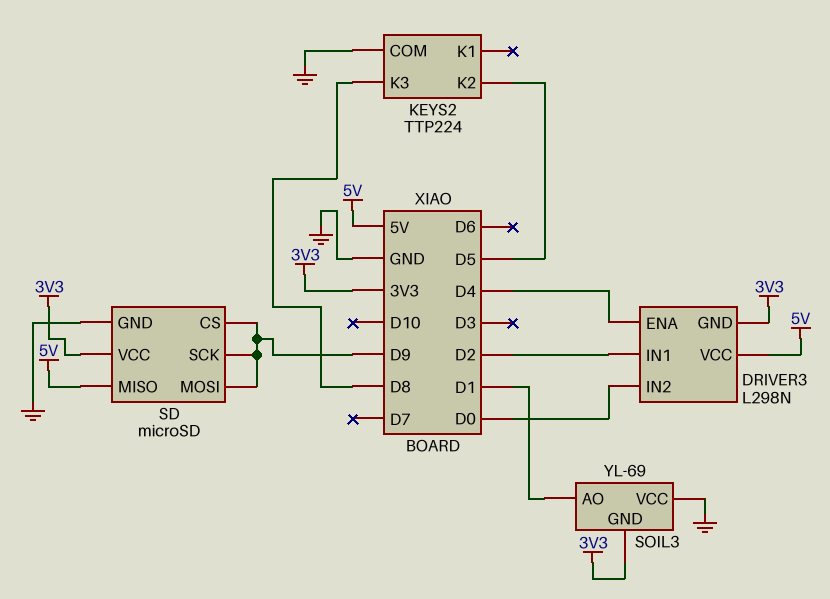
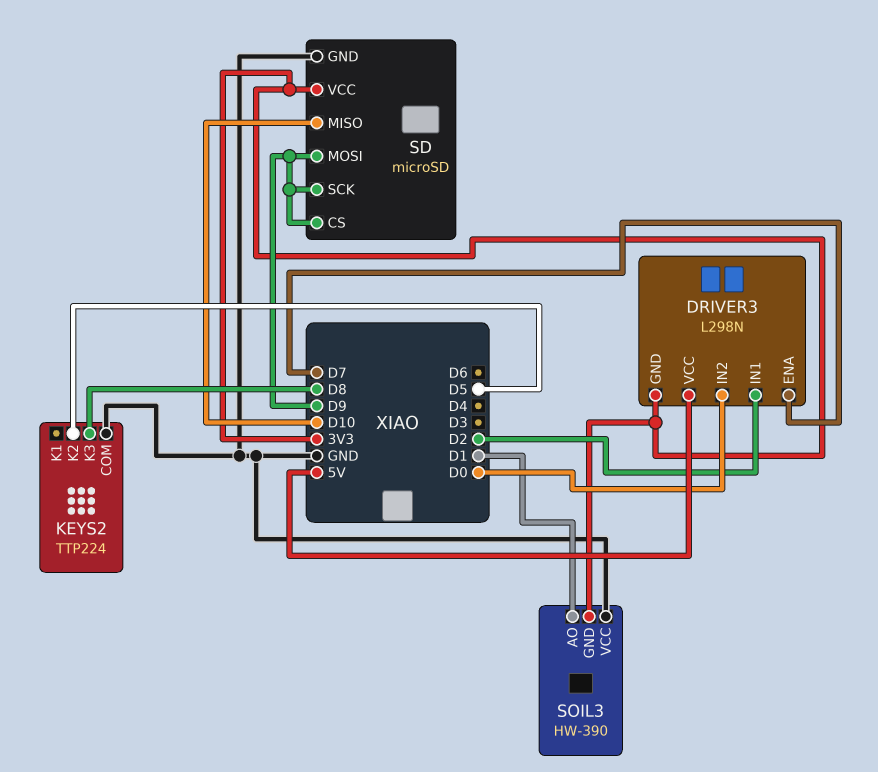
DRIVER3 pin ENA: D4 -> D7
SD pin MISO: 5V -> D10
SOIL3: YL-69 -> HW-390

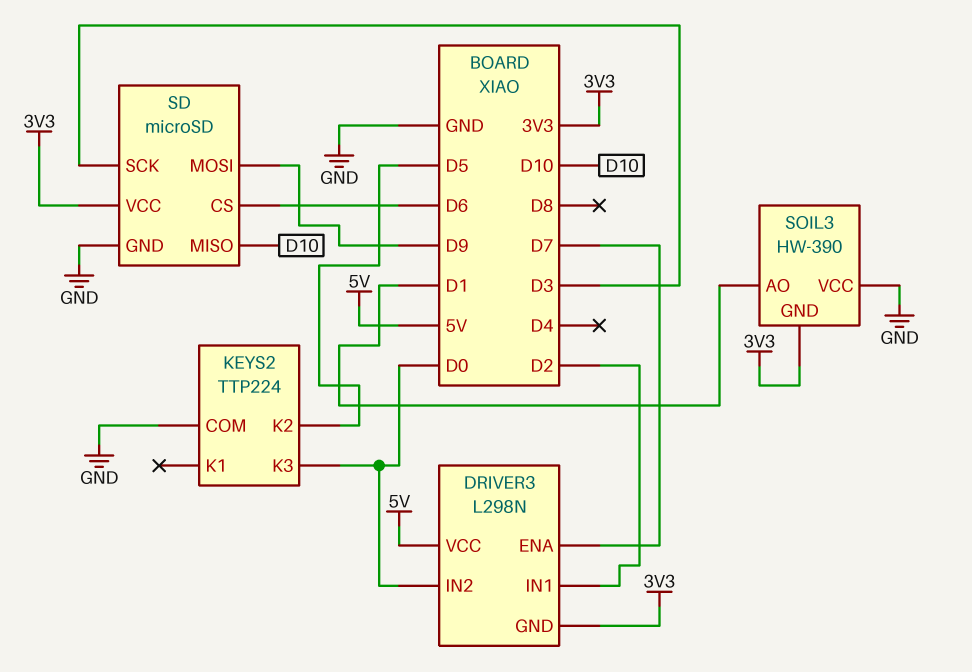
KEYS2 pin K3: D8 -> D0
SD pin CS: D9 -> D6
SD pin SCK: D9 -> D3

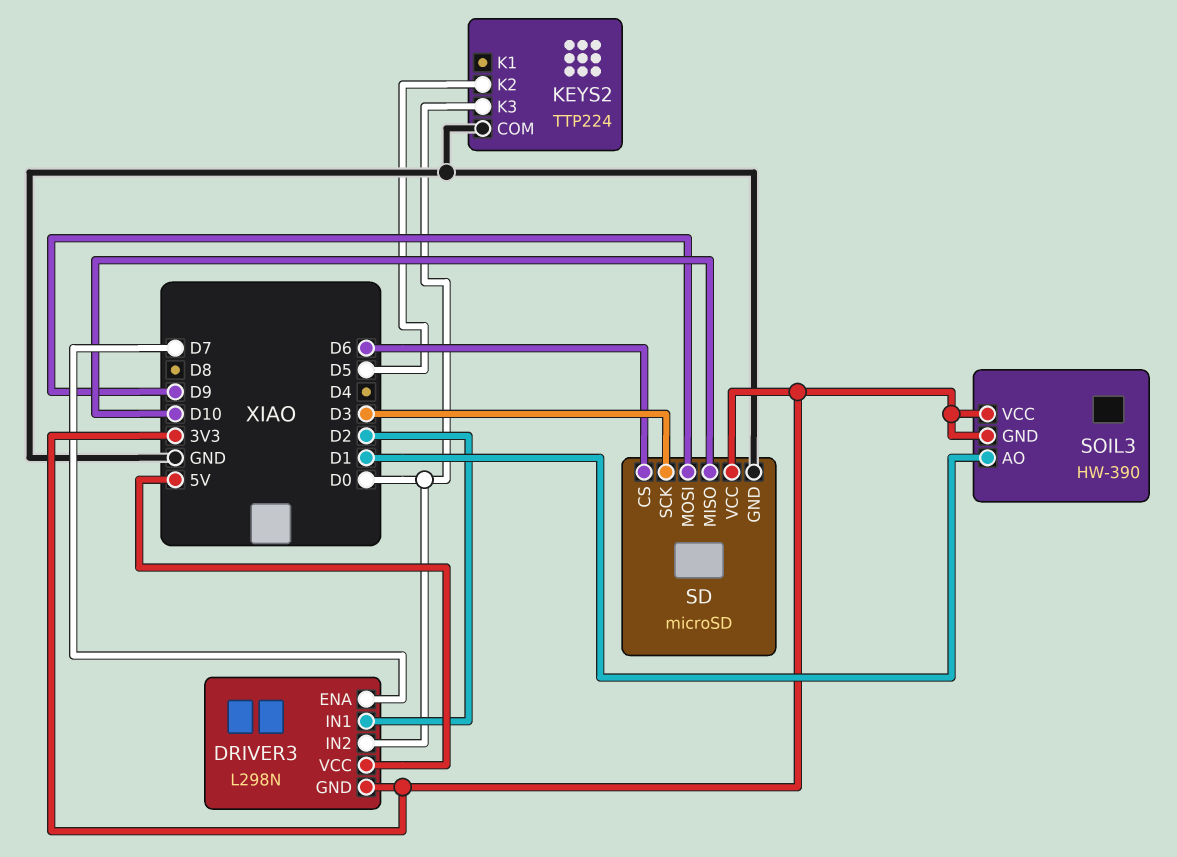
SOIL3 pin VCC: GND -> 3V3

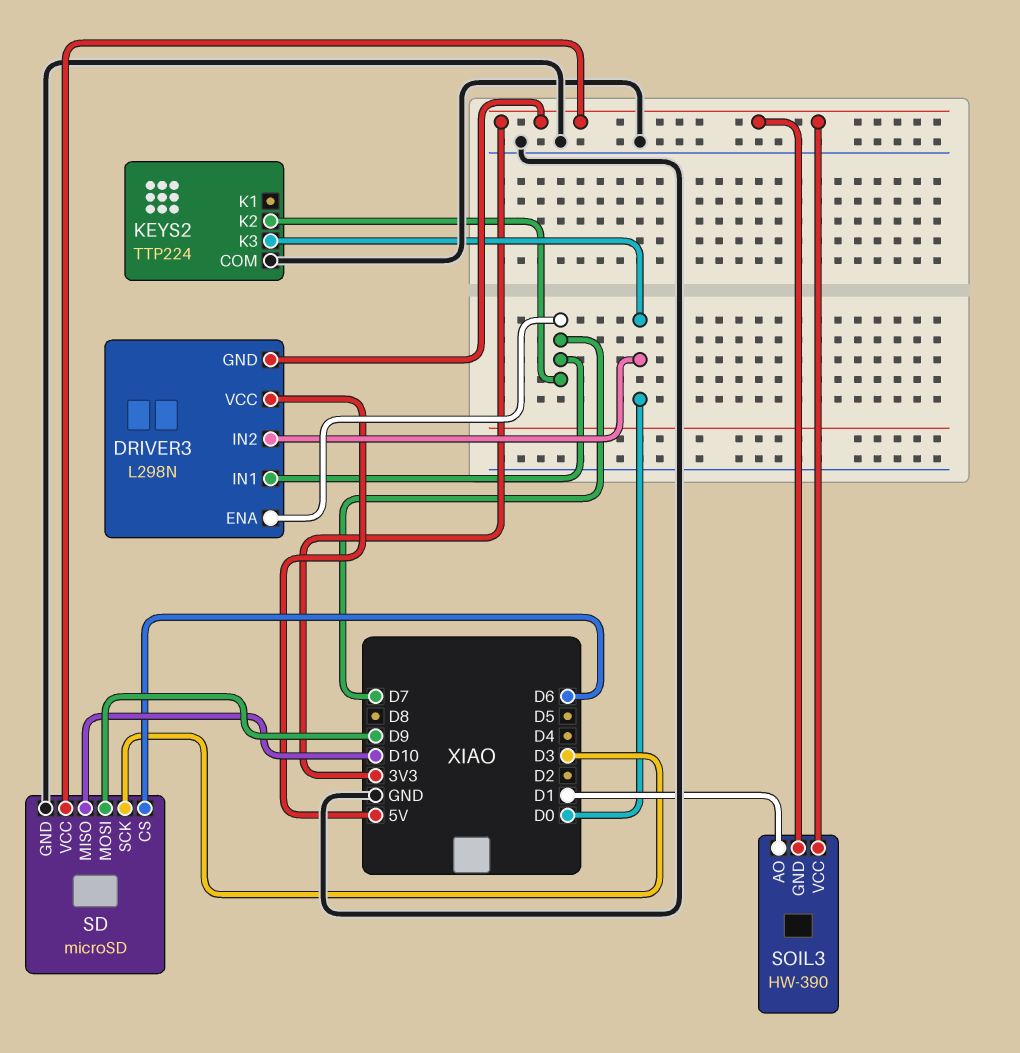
DRIVER3 pin IN1: D2 -> D7
KEYS2 pin K2: D5 -> D7

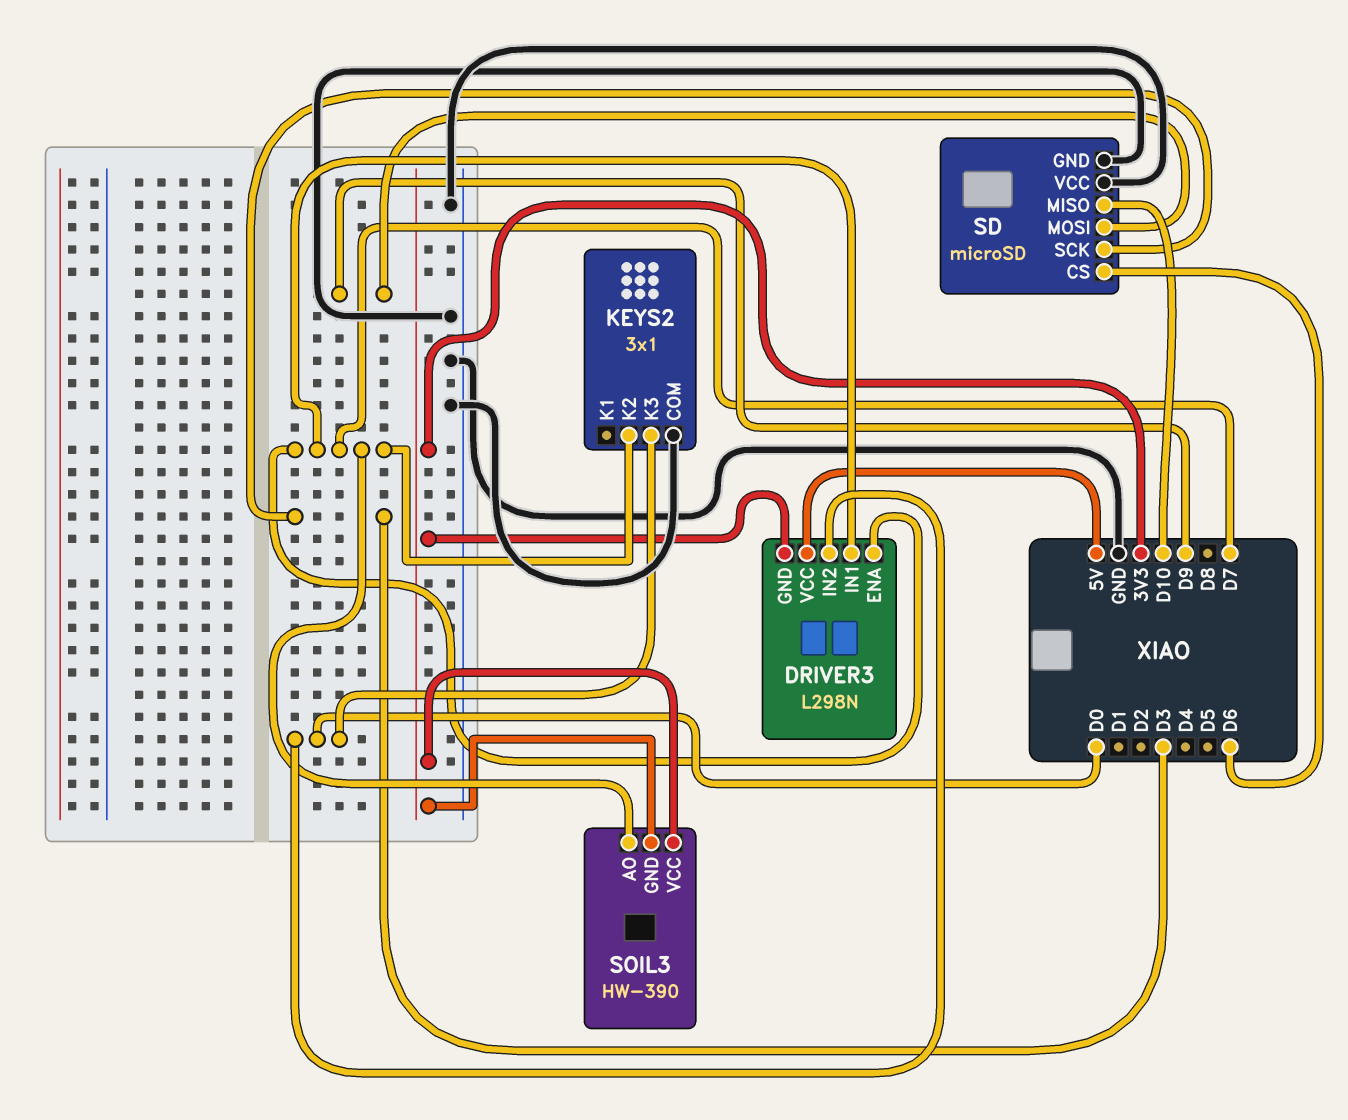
KEYS2: TTP224 -> 3x1
SD pin VCC: 3V3 -> GND
SOIL3 pin AO: D1 -> D7

